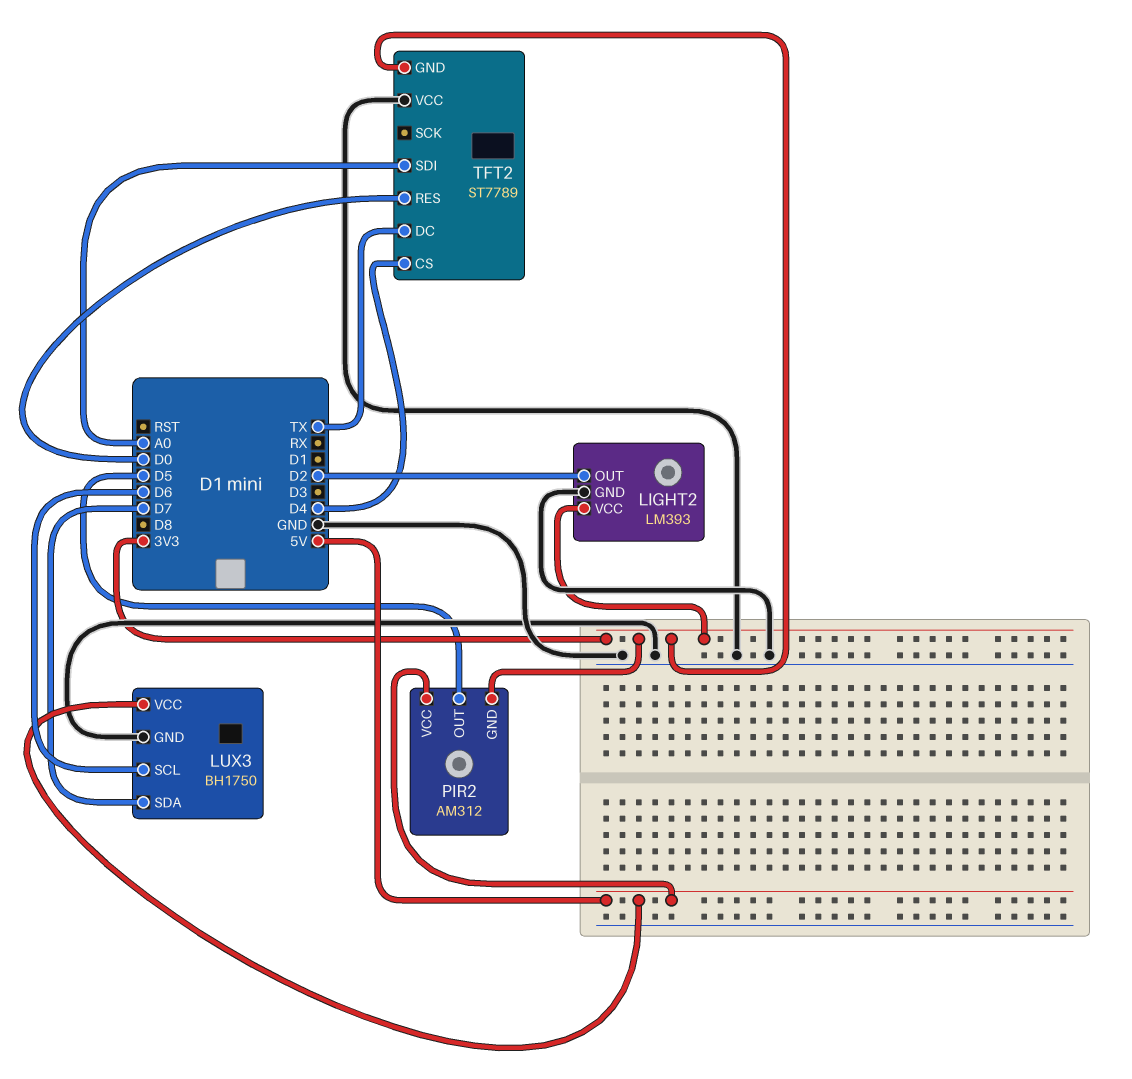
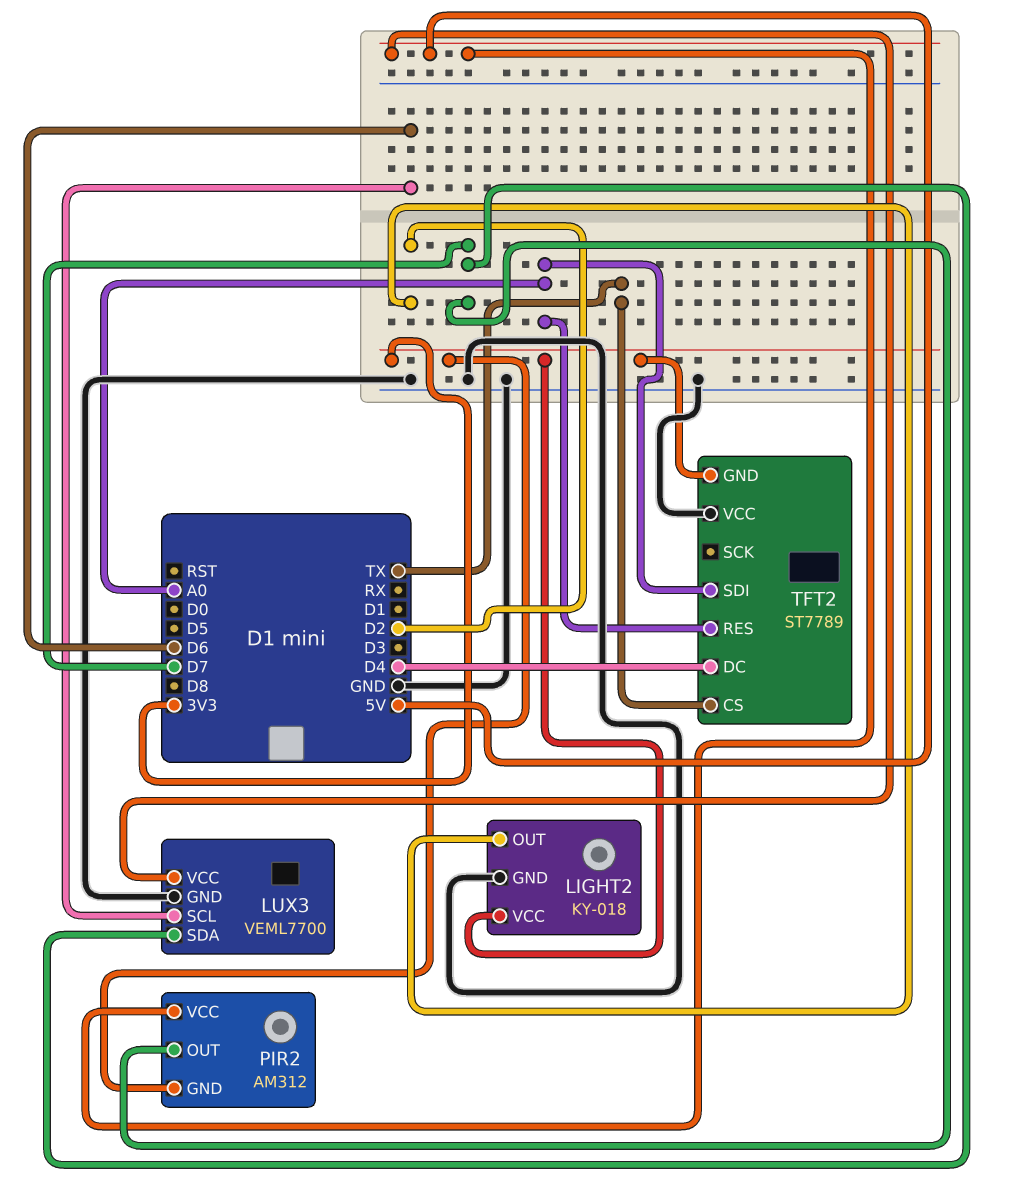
LIGHT2: LM393 -> KY-018
LUX3: BH1750 -> VEML7700
PIR2 pin OUT: D5 -> D7
TFT2 pin CS: D4 -> TX
TFT2 pin DC: TX -> D4
TFT2 pin RES: D0 -> A0

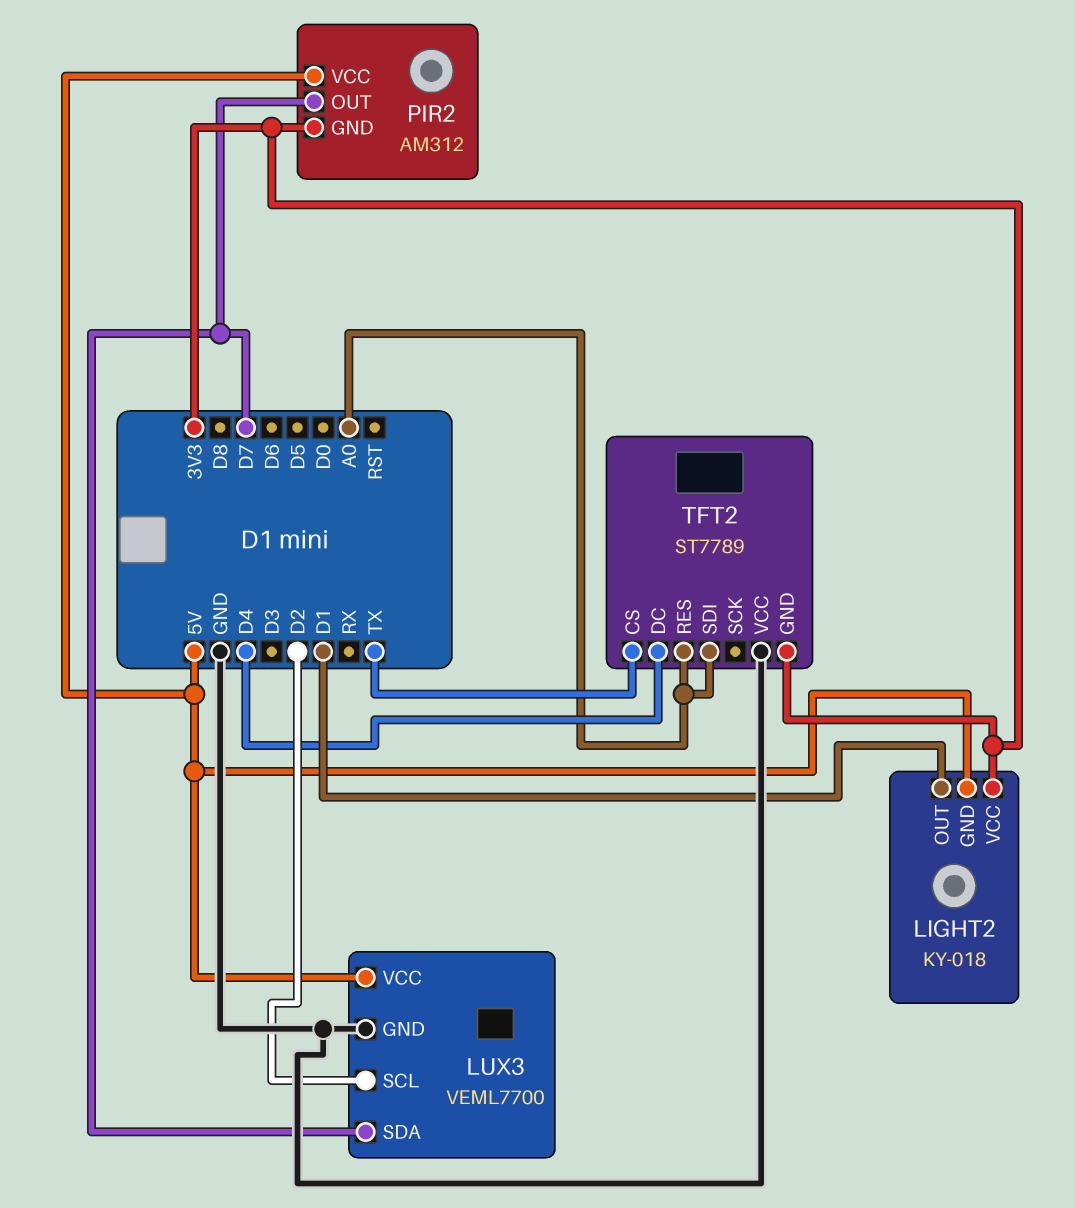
LIGHT2 pin GND: GND -> 5V
LIGHT2 pin OUT: D2 -> D1
LUX3 pin SCL: D6 -> D2

